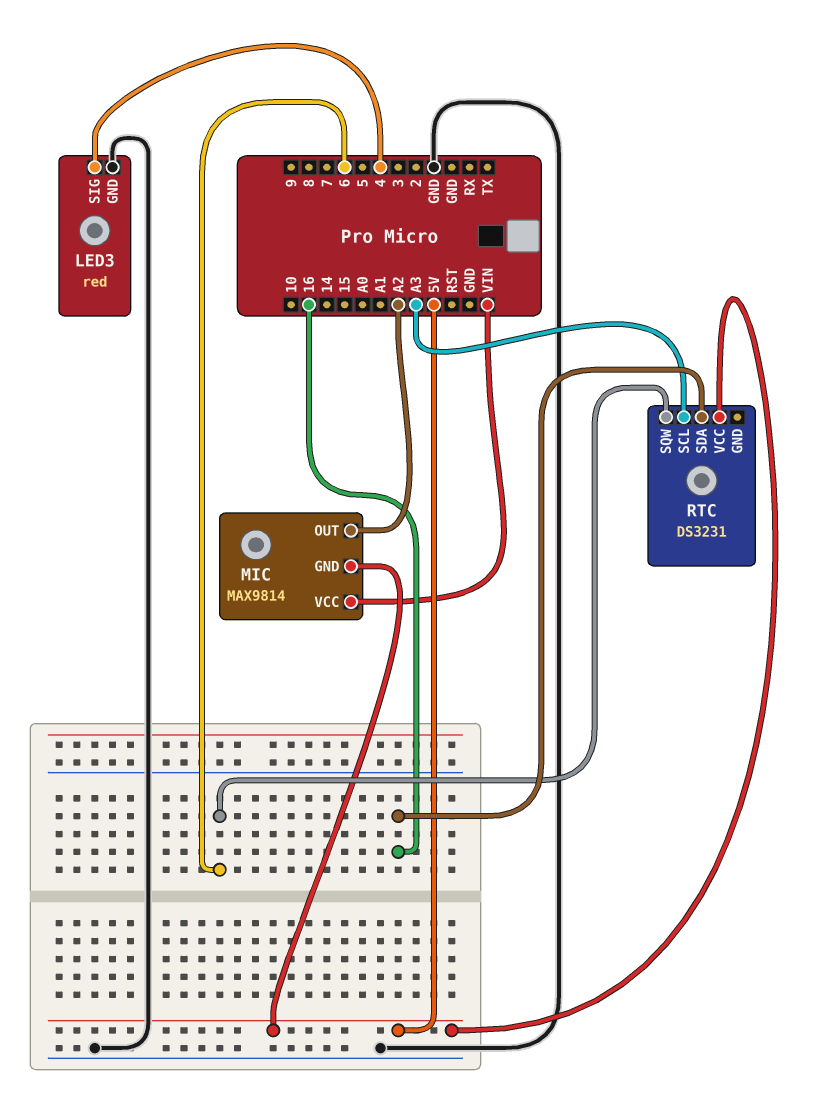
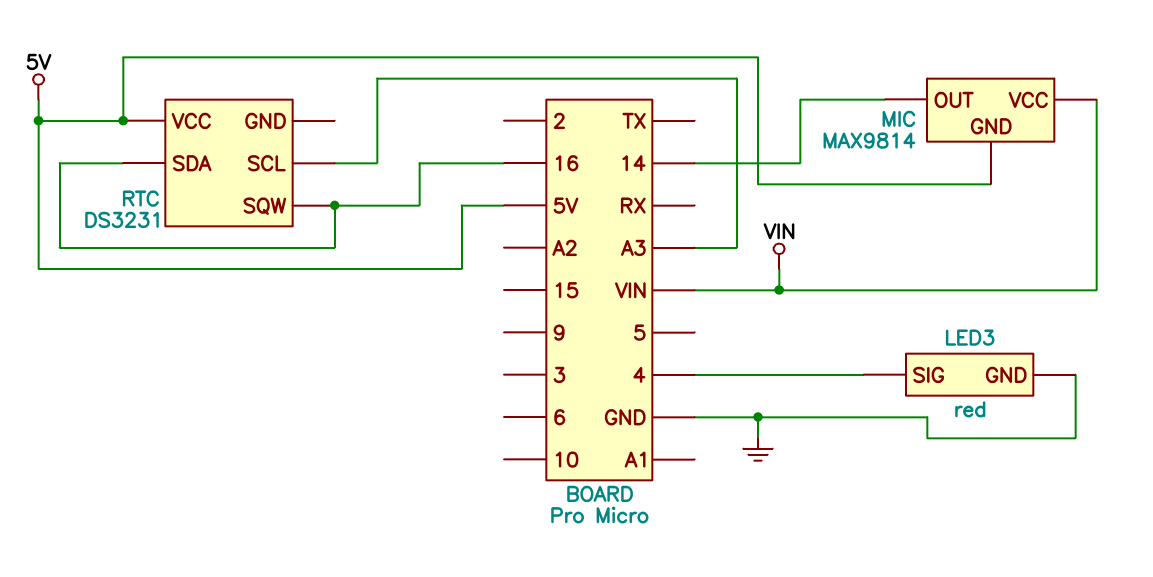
MIC pin OUT: A2 -> 14
RTC pin SQW: 6 -> 16

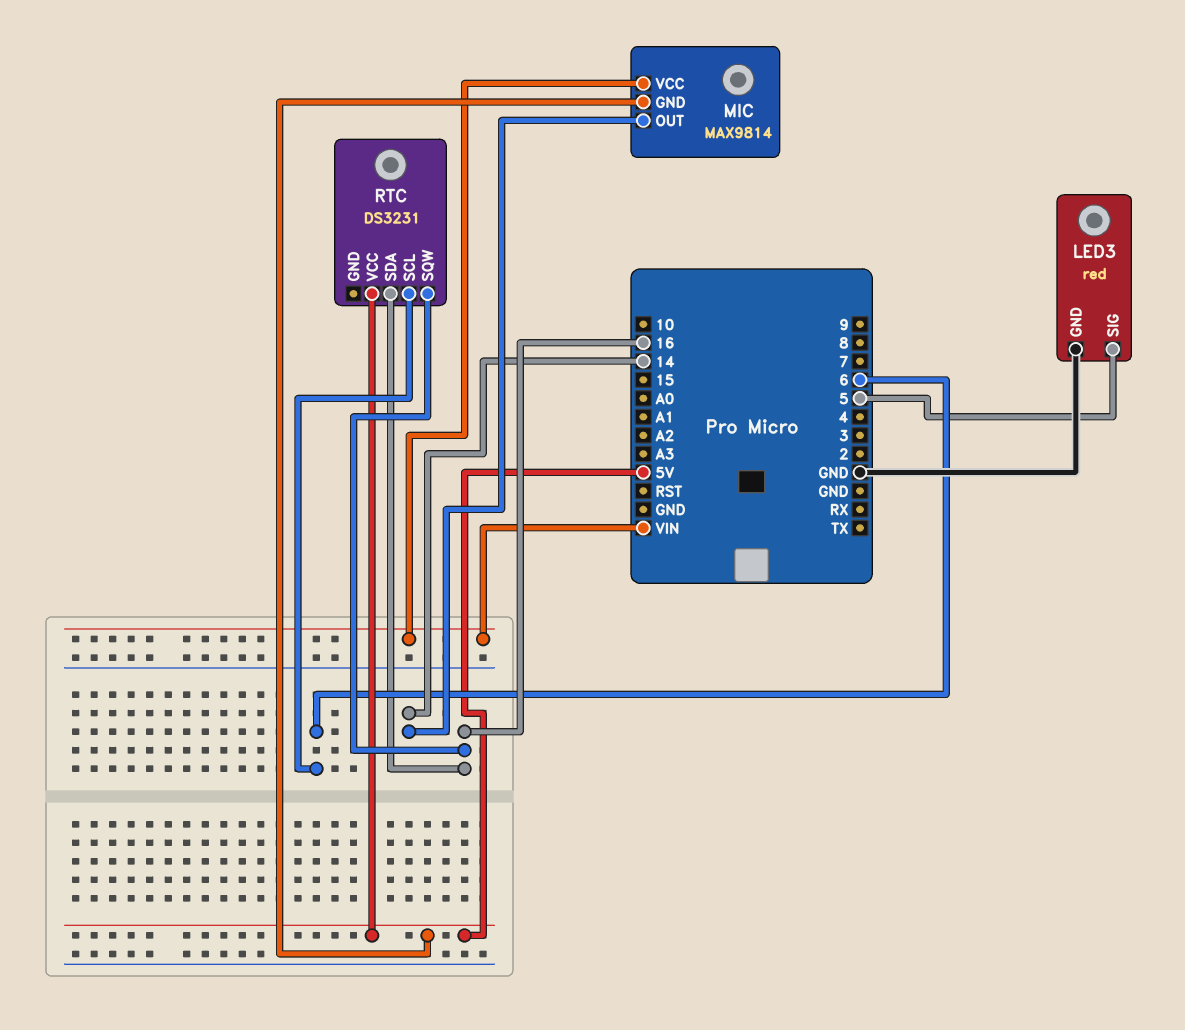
LED3 pin SIG: 4 -> 5
RTC pin SCL: A3 -> 6

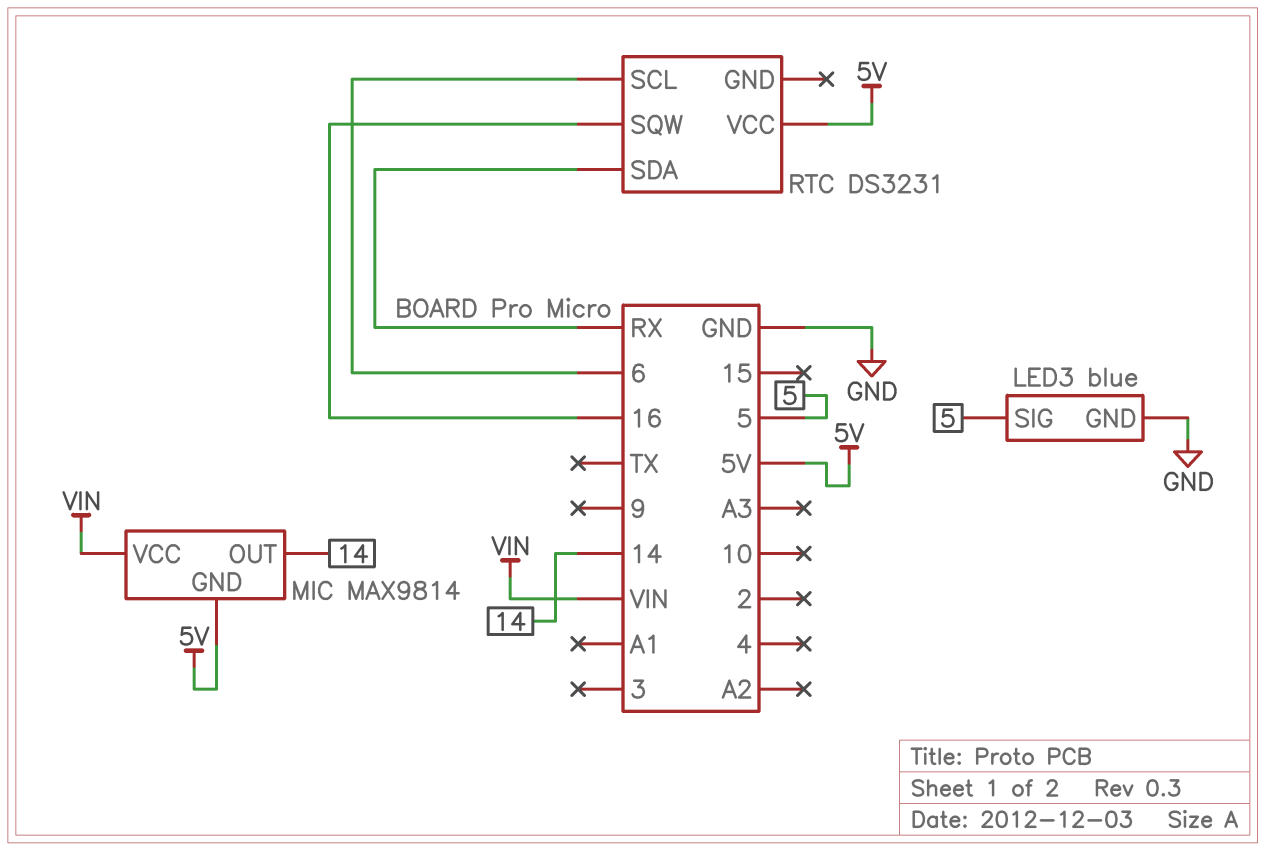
LED3: red -> blue
RTC pin SDA: 16 -> RX

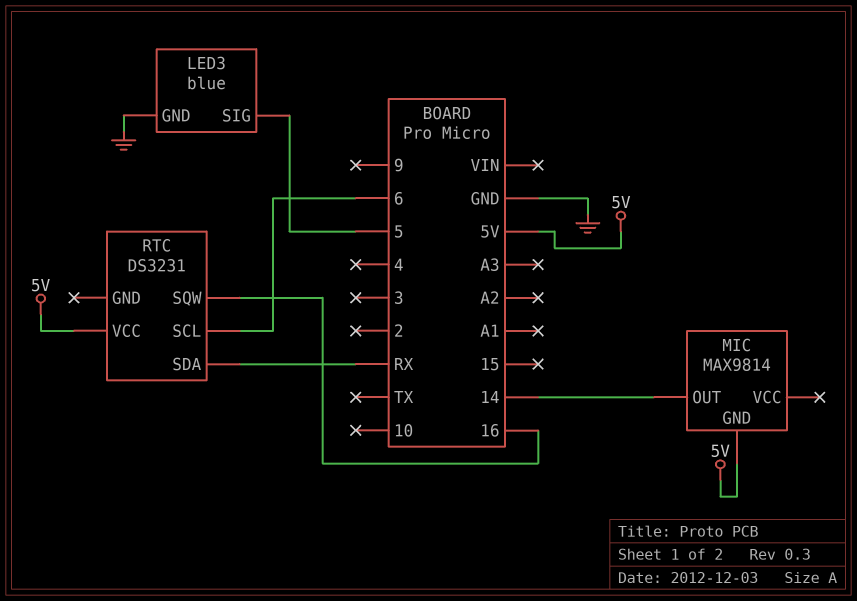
MIC pin VCC: VIN -> none

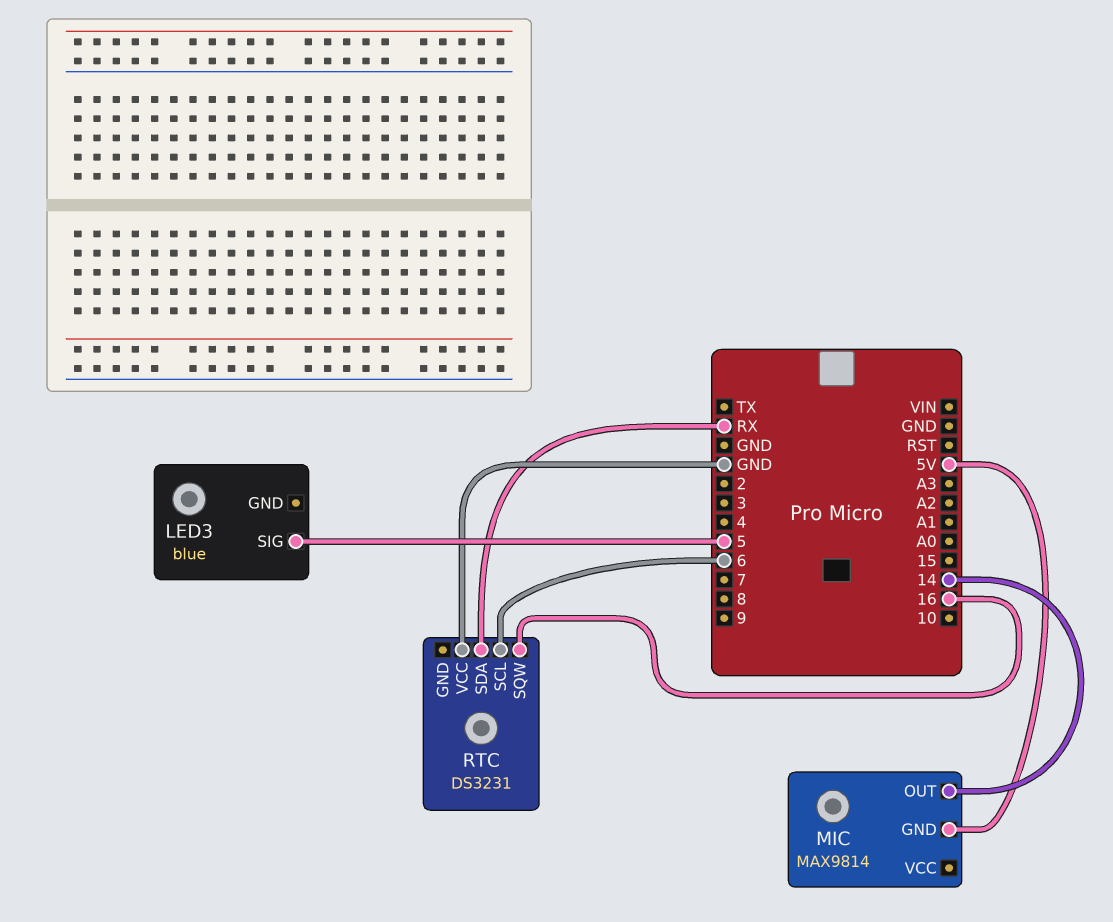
LED3 pin GND: GND -> none
RTC pin VCC: 5V -> GND

